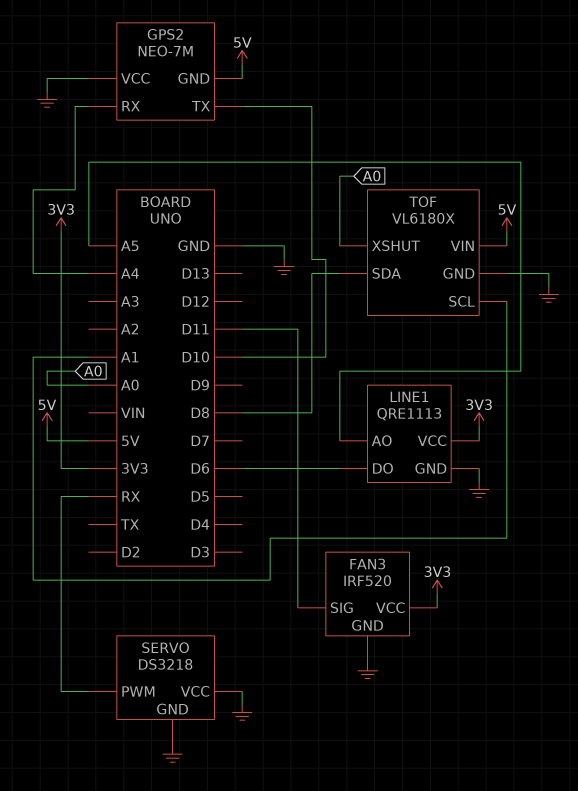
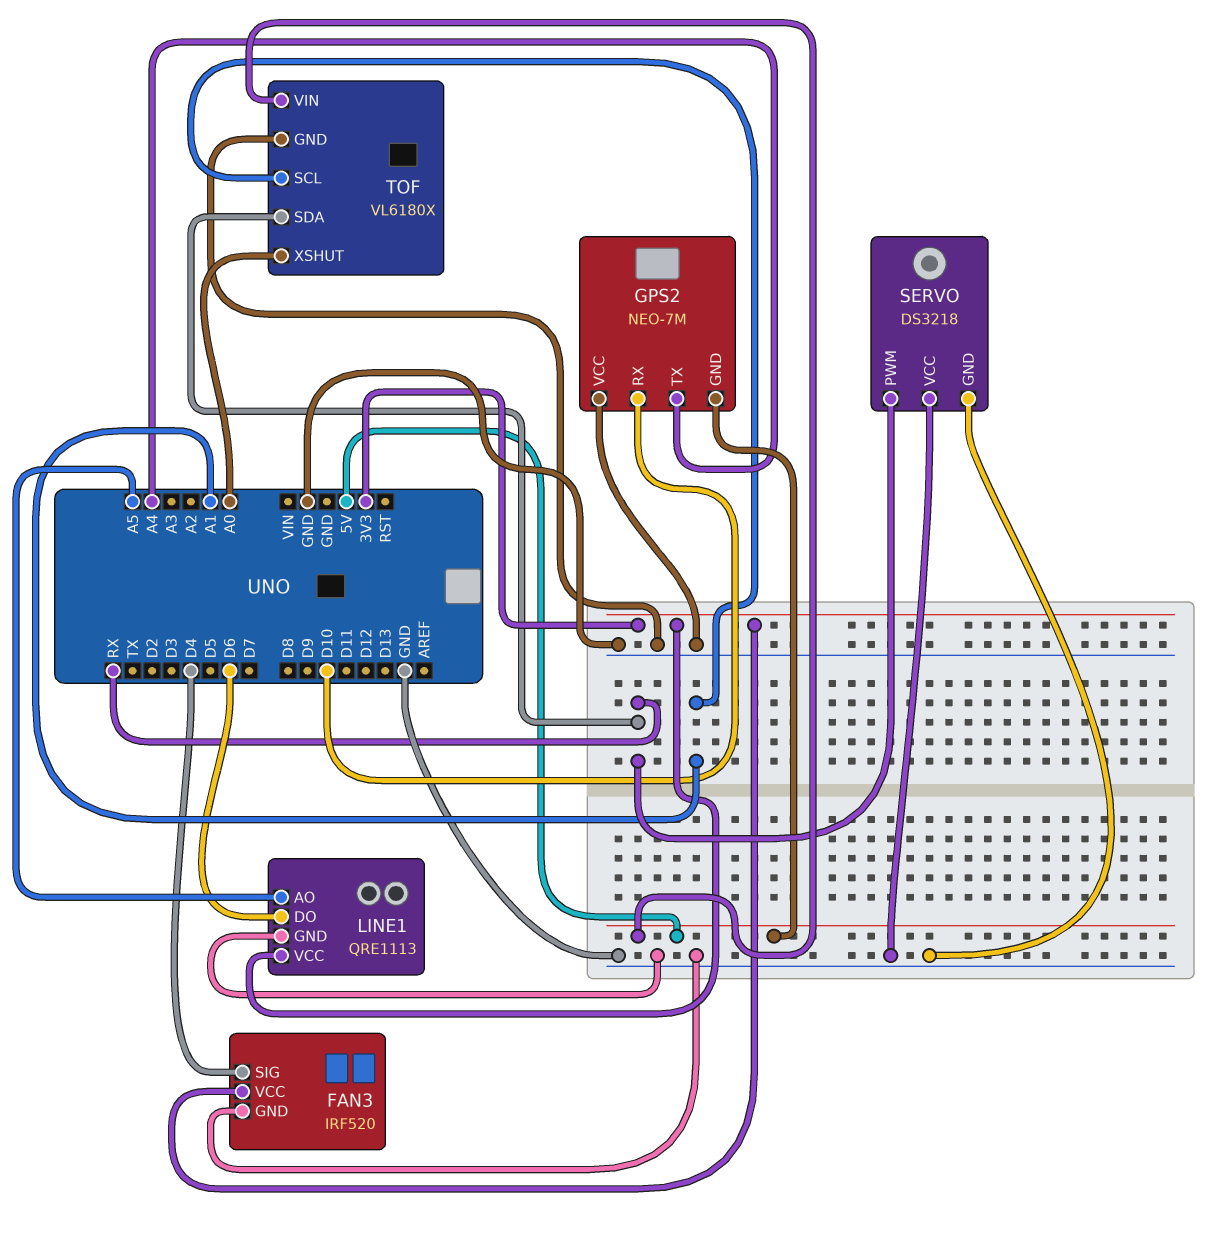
FAN3 pin SIG: D11 -> D4
GPS2 pin RX: A4 -> D10
GPS2 pin TX: D10 -> A4
TOF pin SDA: D8 -> RX

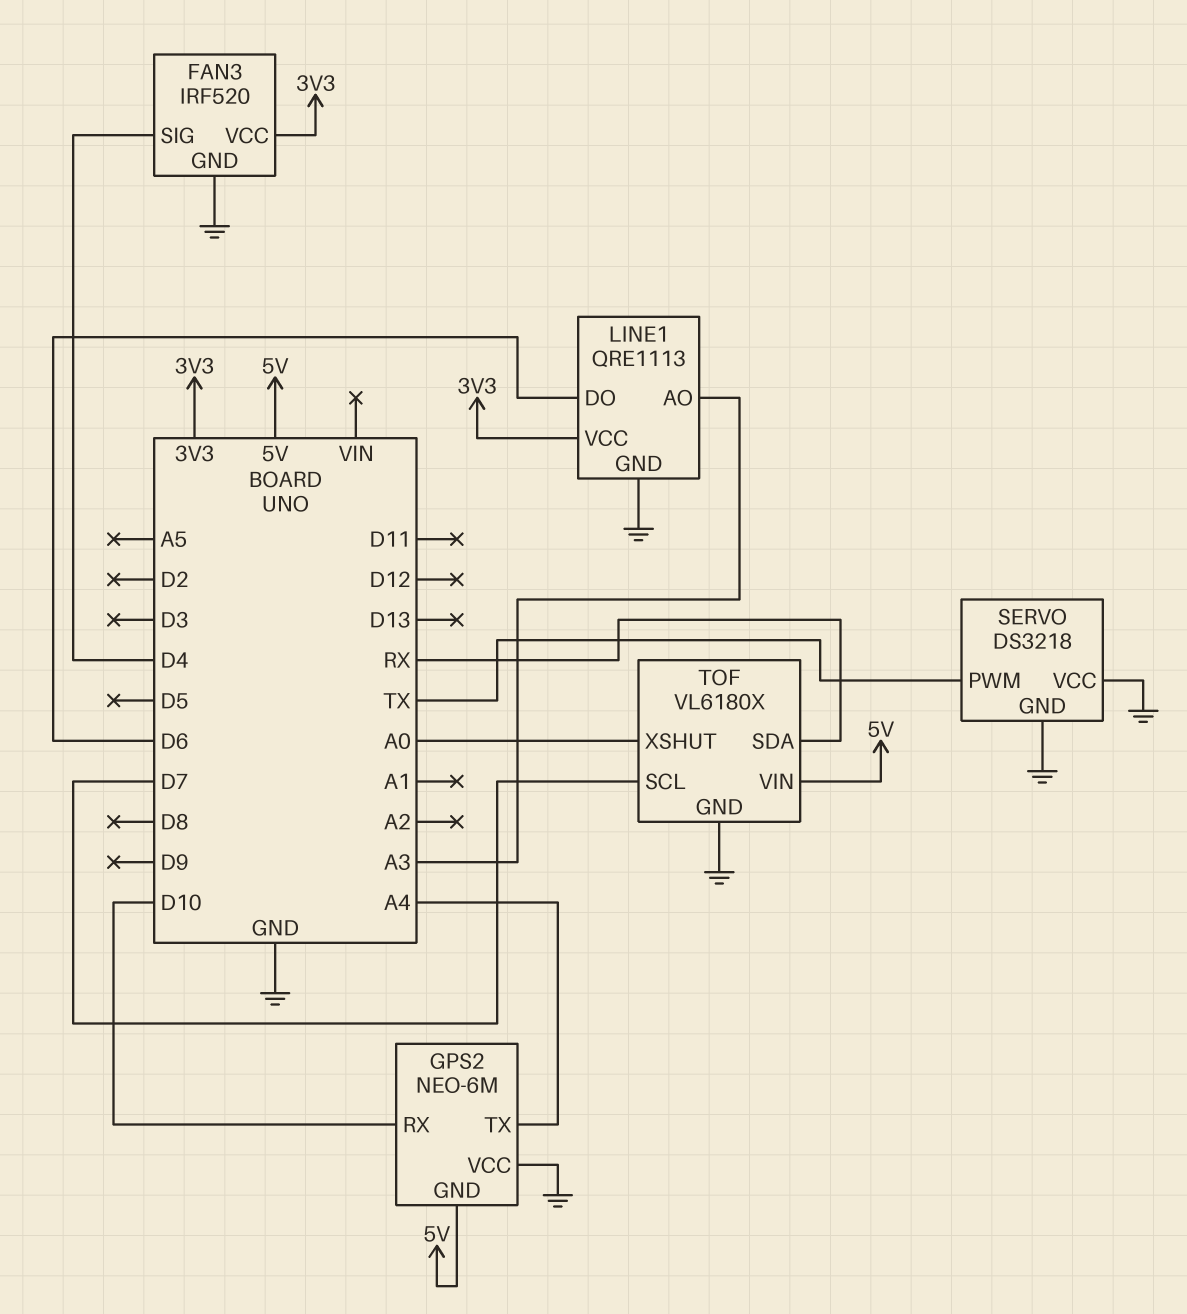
GPS2: NEO-7M -> NEO-6M
LINE1 pin AO: A5 -> A3
SERVO pin PWM: RX -> TX
TOF pin SCL: A1 -> D7

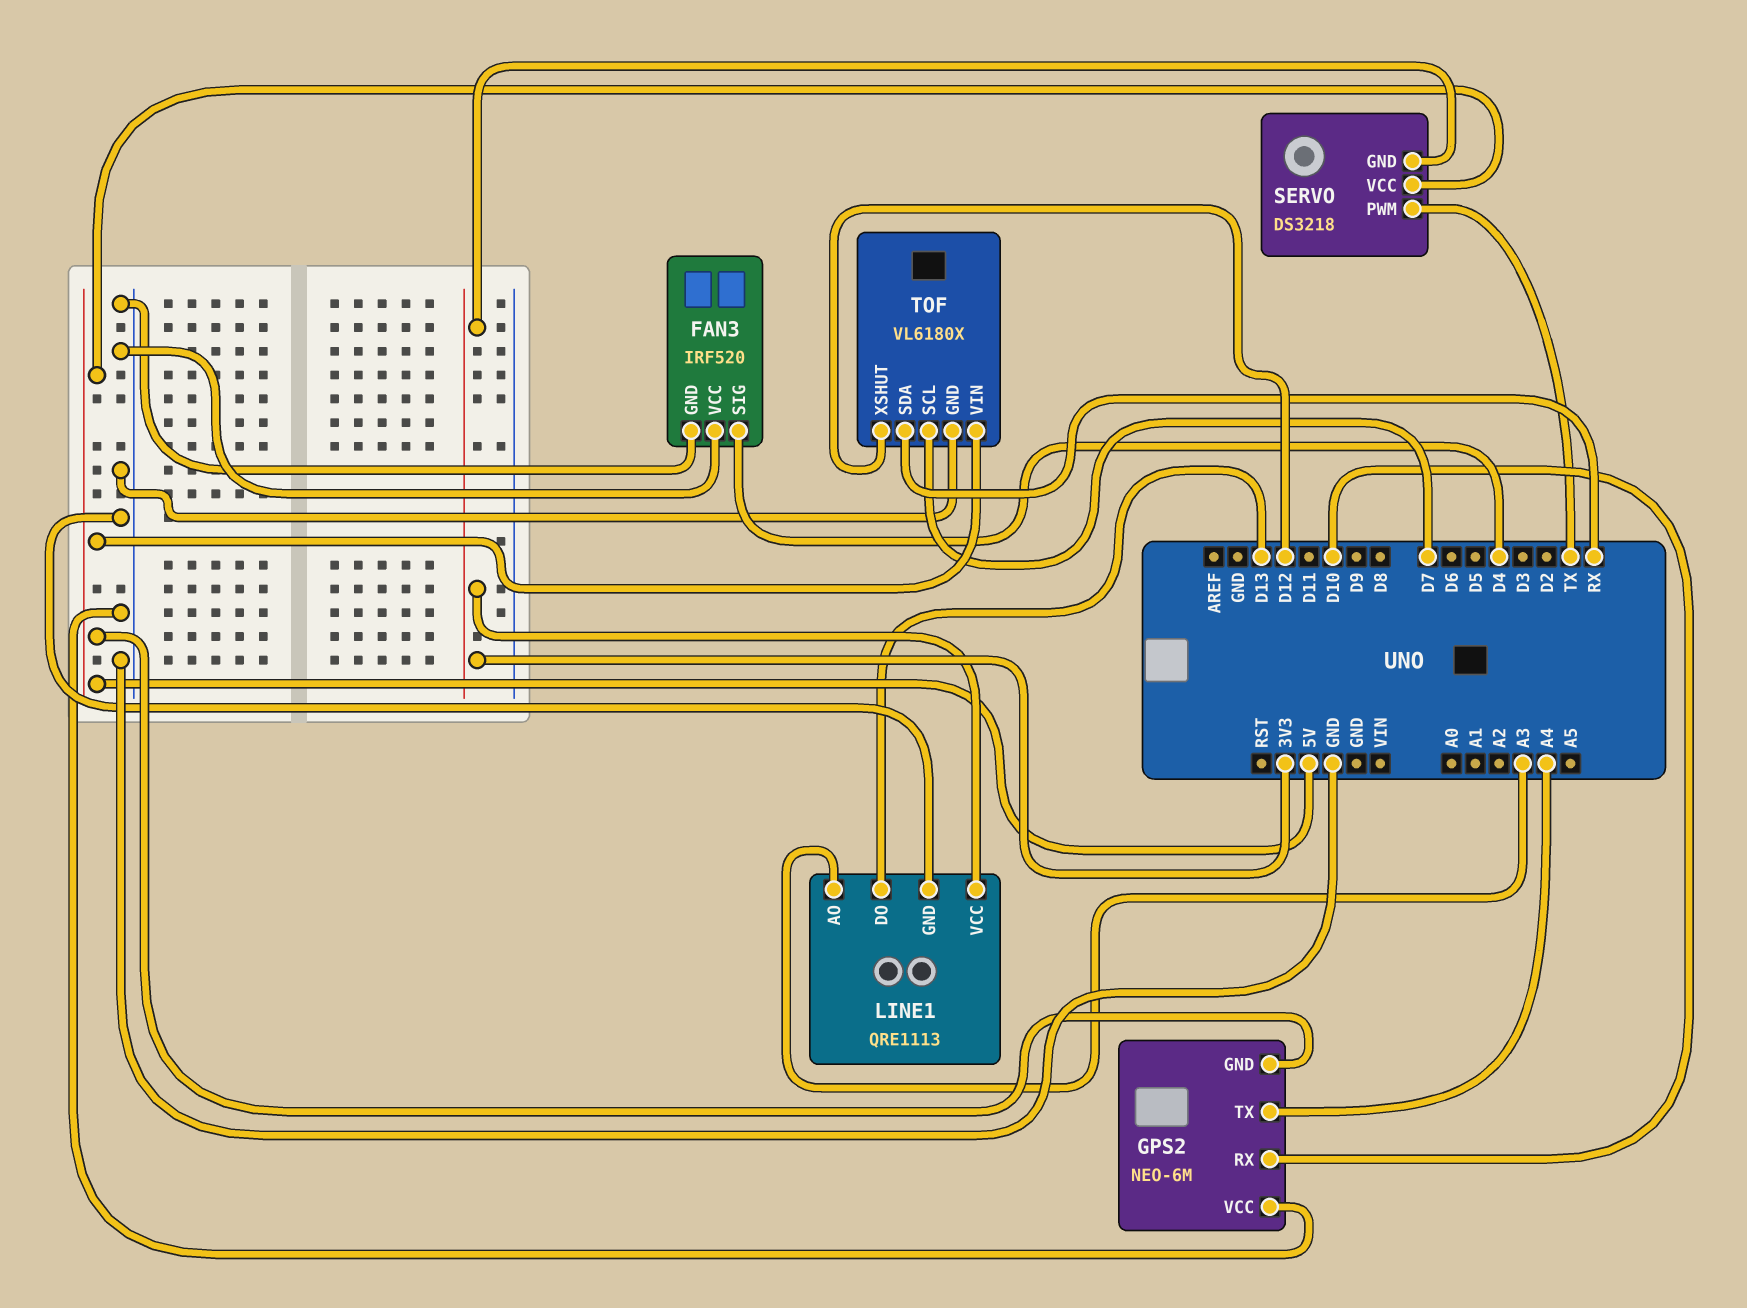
FAN3 pin VCC: 3V3 -> GND
LINE1 pin DO: D6 -> D13
SERVO pin GND: GND -> 3V3
SERVO pin VCC: GND -> 5V
TOF pin XSHUT: A0 -> D12

